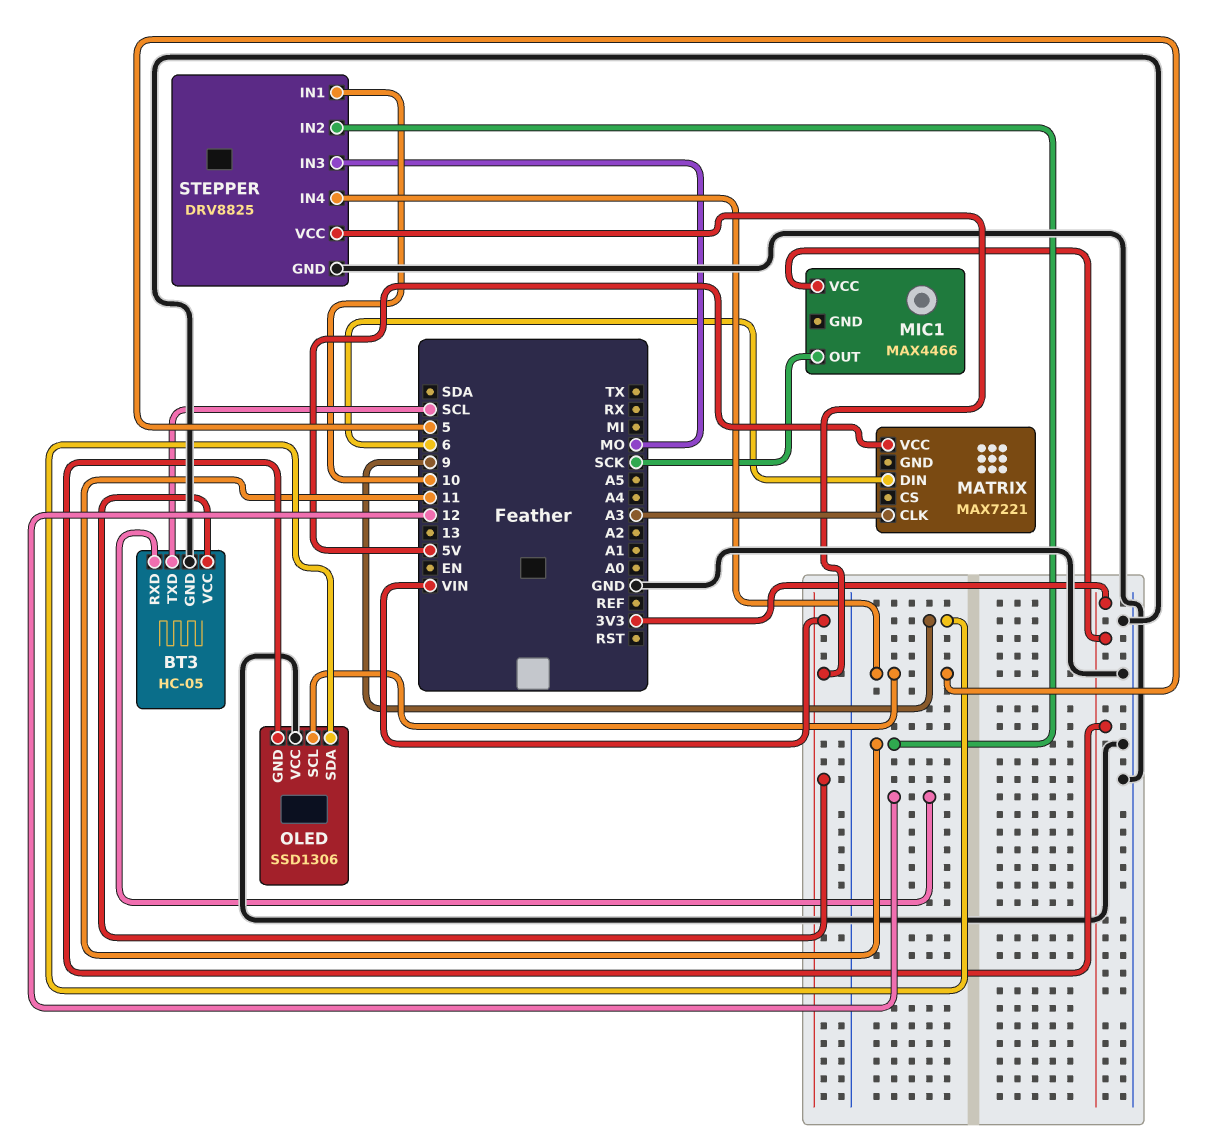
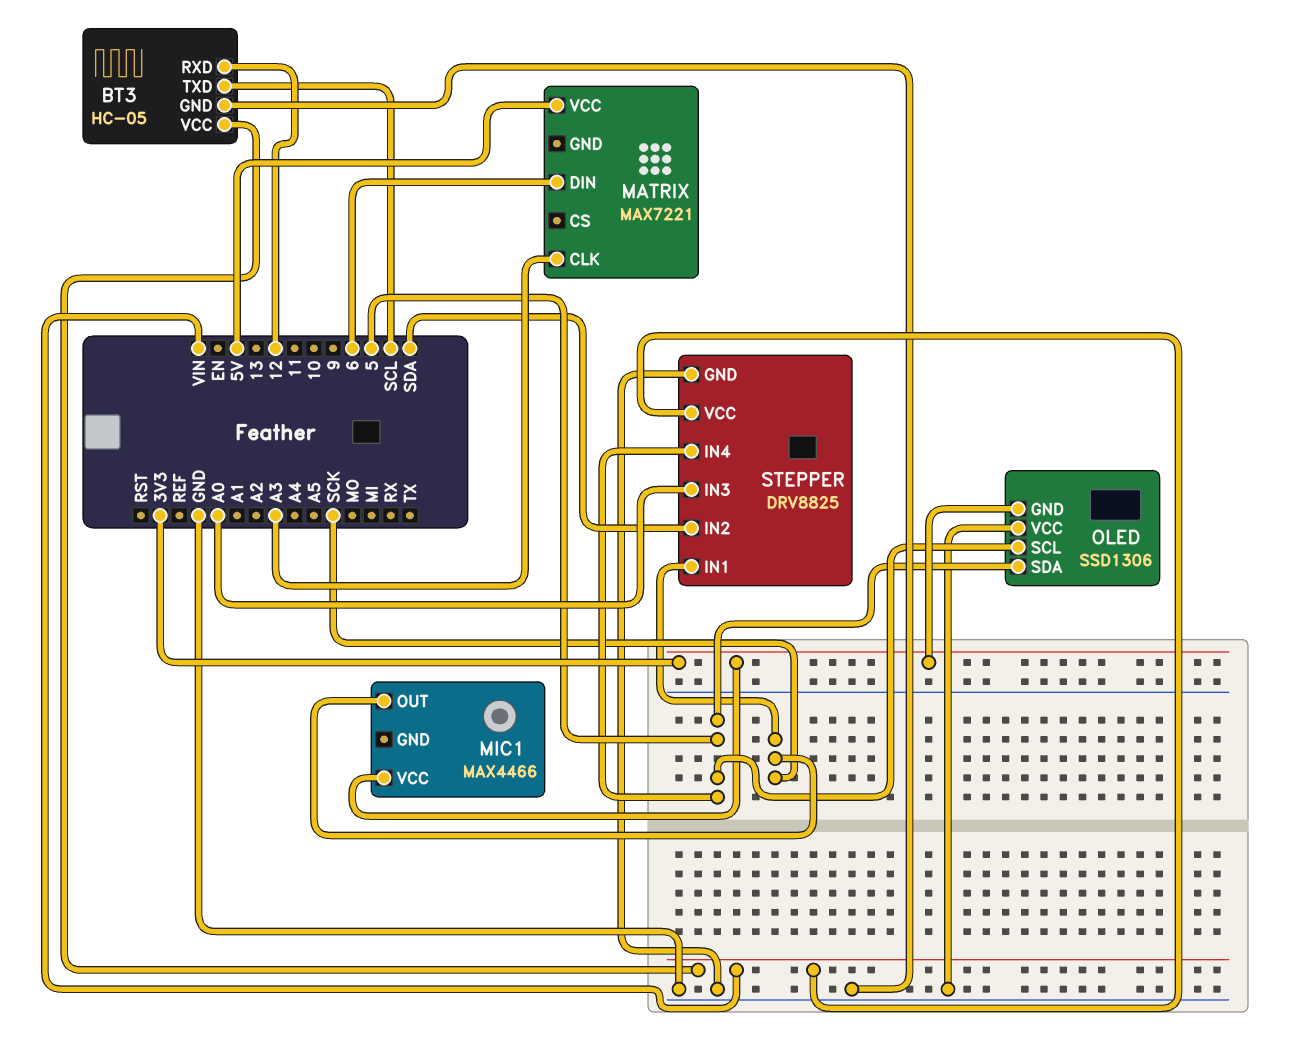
OLED pin SDA: 9 -> 5
STEPPER pin IN1: 10 -> SCK
STEPPER pin IN2: 11 -> SDA
STEPPER pin IN3: MO -> A0

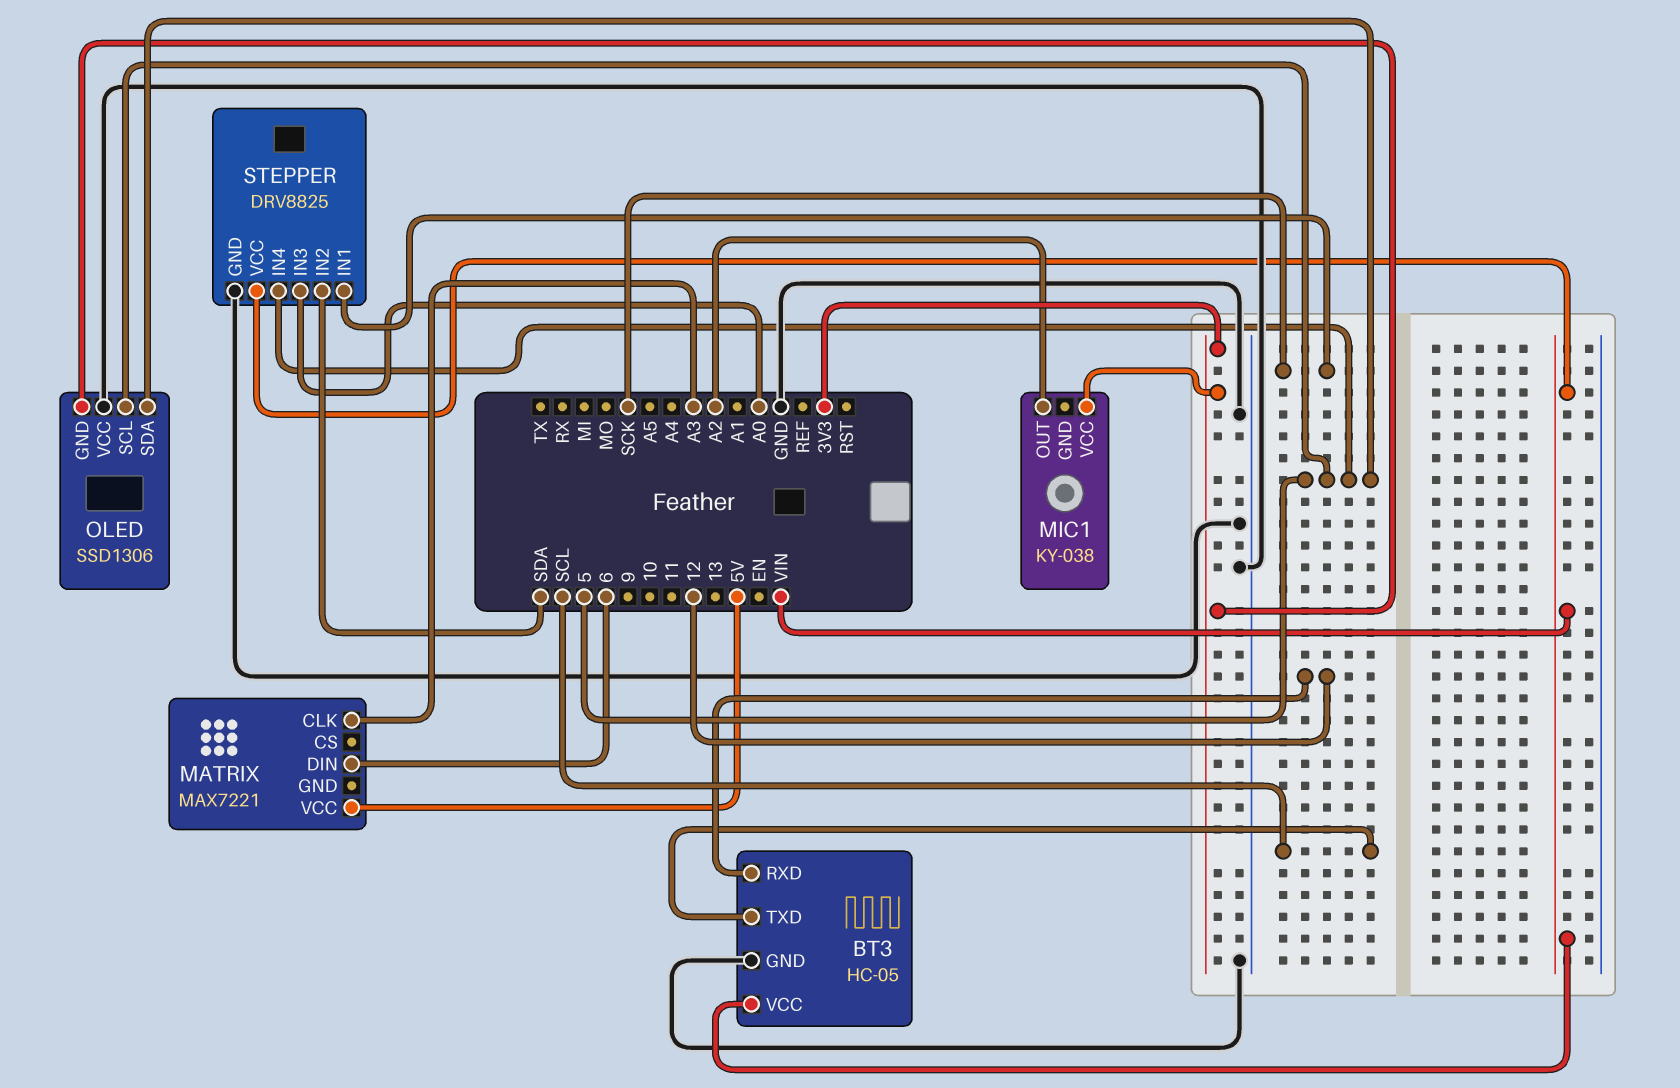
MIC1: MAX4466 -> KY-038
MIC1 pin OUT: SCK -> A2

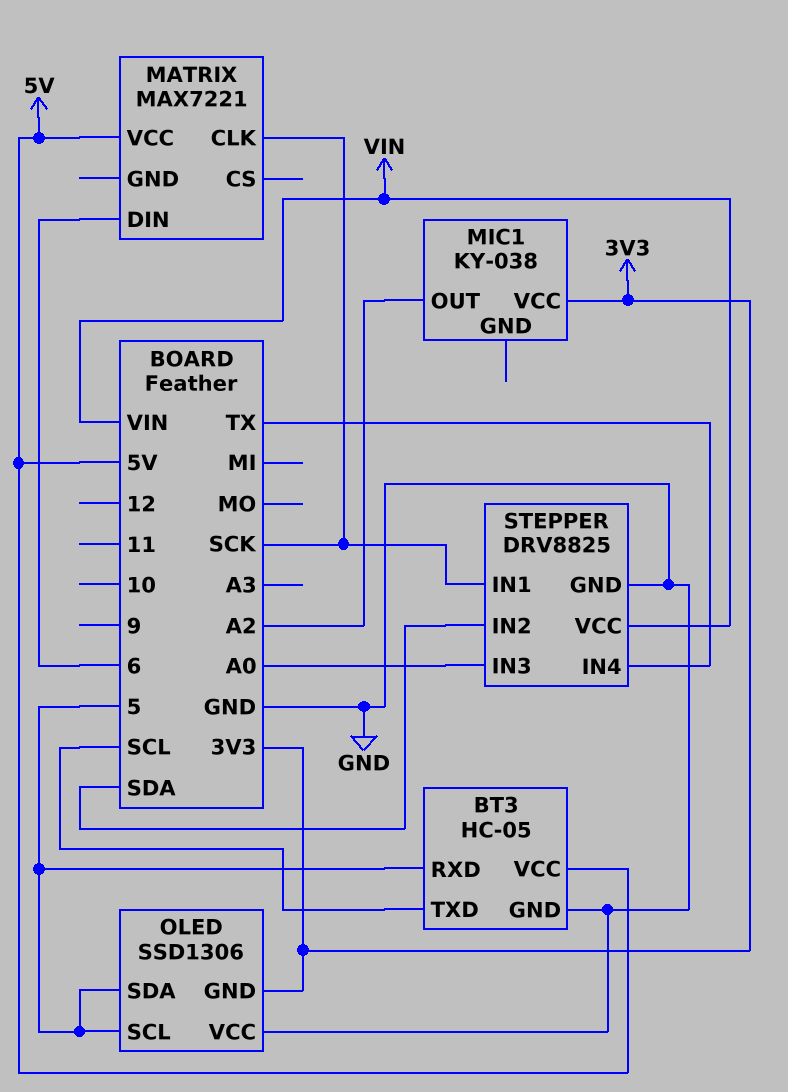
BT3 pin RXD: 12 -> 5
BT3 pin VCC: VIN -> 5V
MATRIX pin CLK: A3 -> SCK
STEPPER pin IN4: 5 -> TX

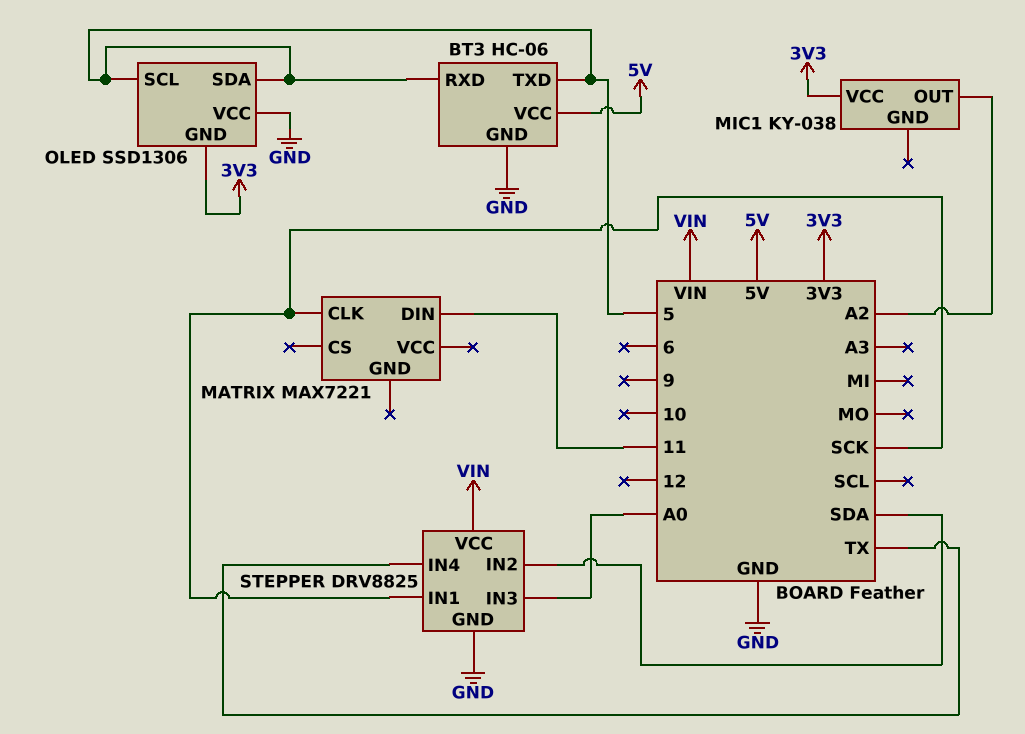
BT3: HC-05 -> HC-06
BT3 pin TXD: SCL -> 5
MATRIX pin DIN: 6 -> 11
MATRIX pin VCC: 5V -> none

